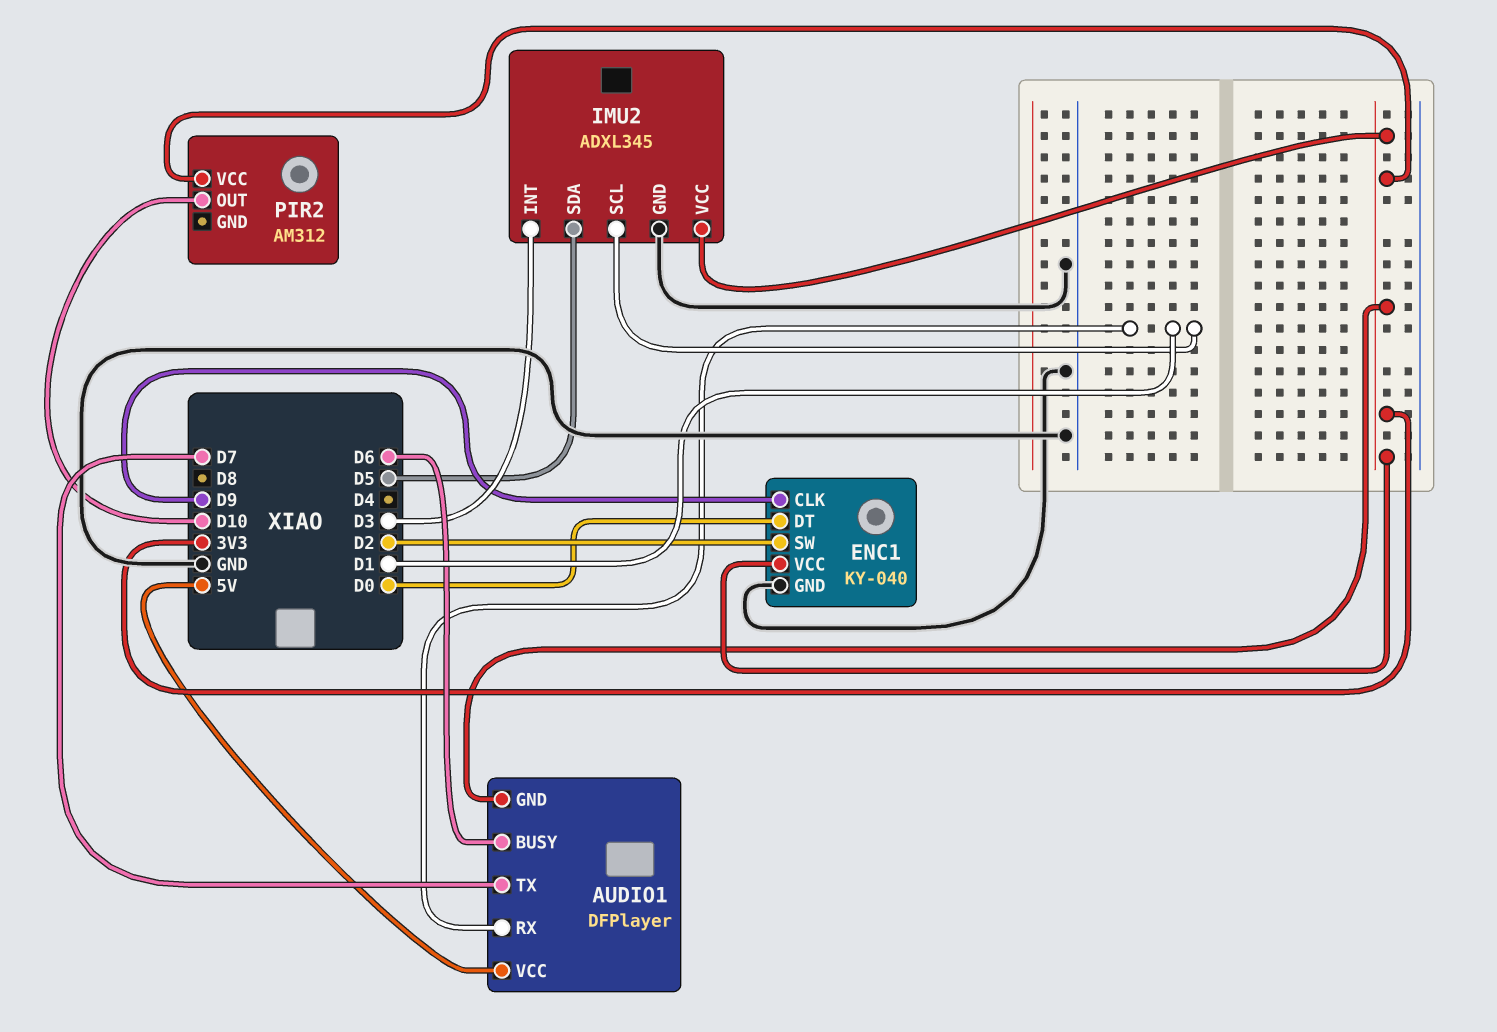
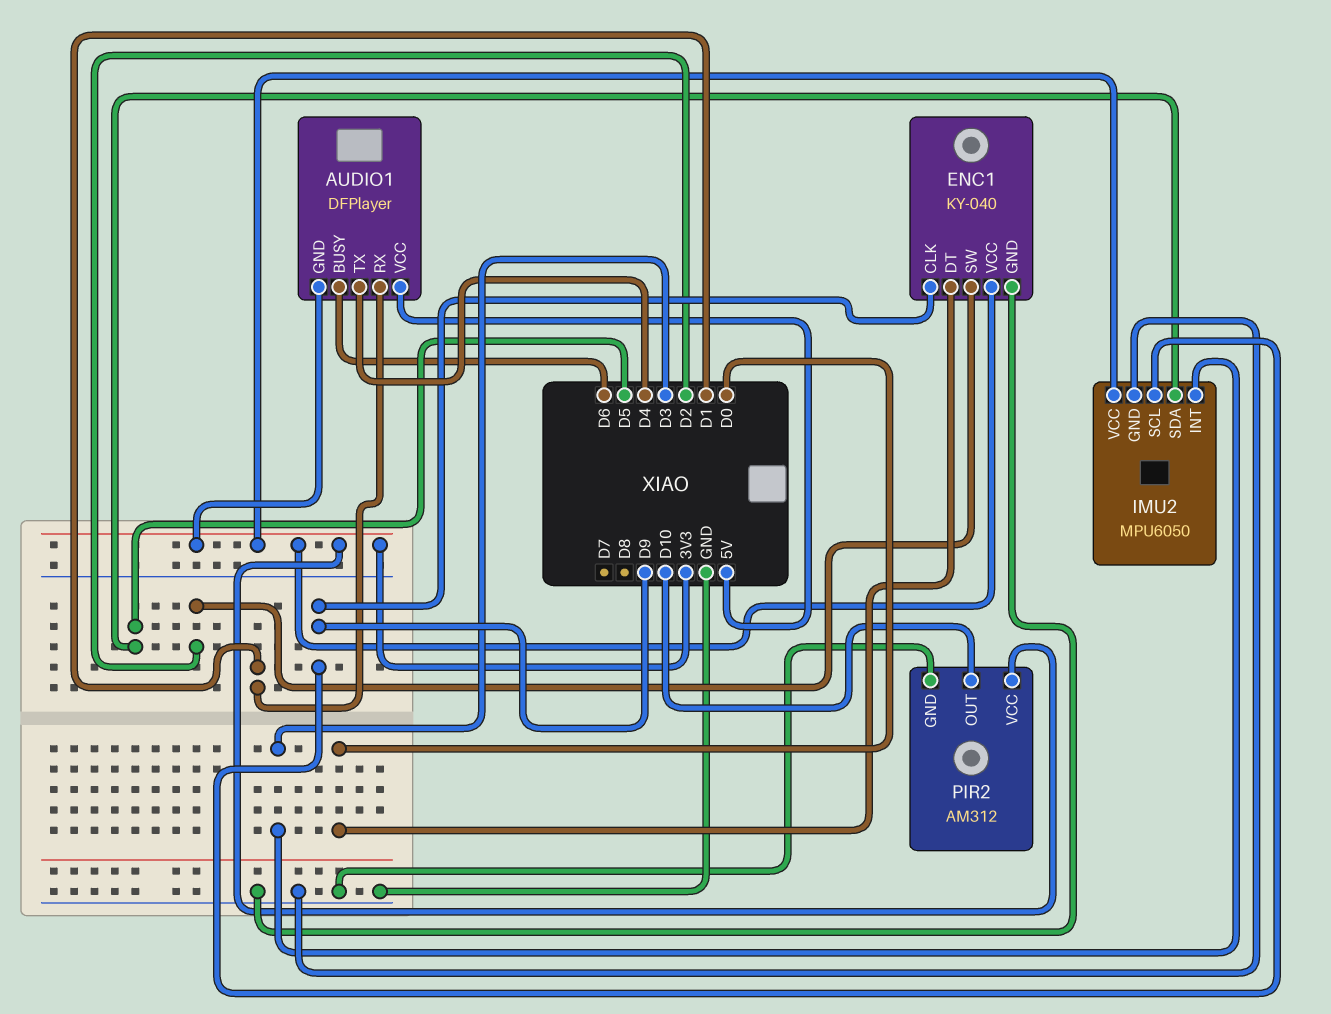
AUDIO1 pin TX: D7 -> D4
IMU2: ADXL345 -> MPU6050
IMU2 pin SCL: D1 -> D9
PIR2 pin GND: none -> GND

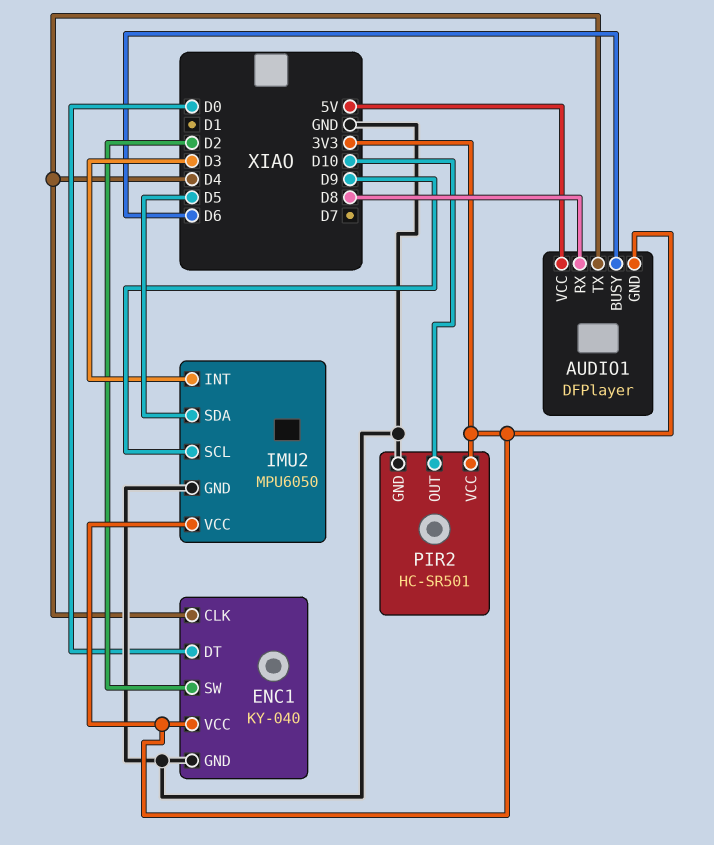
AUDIO1 pin RX: D1 -> D8
ENC1 pin CLK: D9 -> D4
PIR2: AM312 -> HC-SR501

